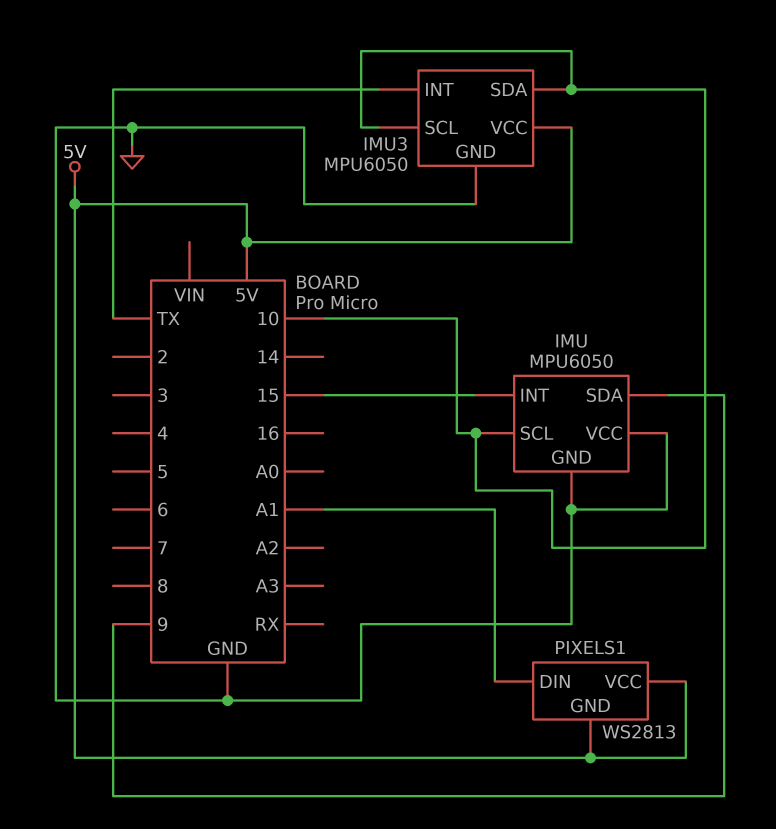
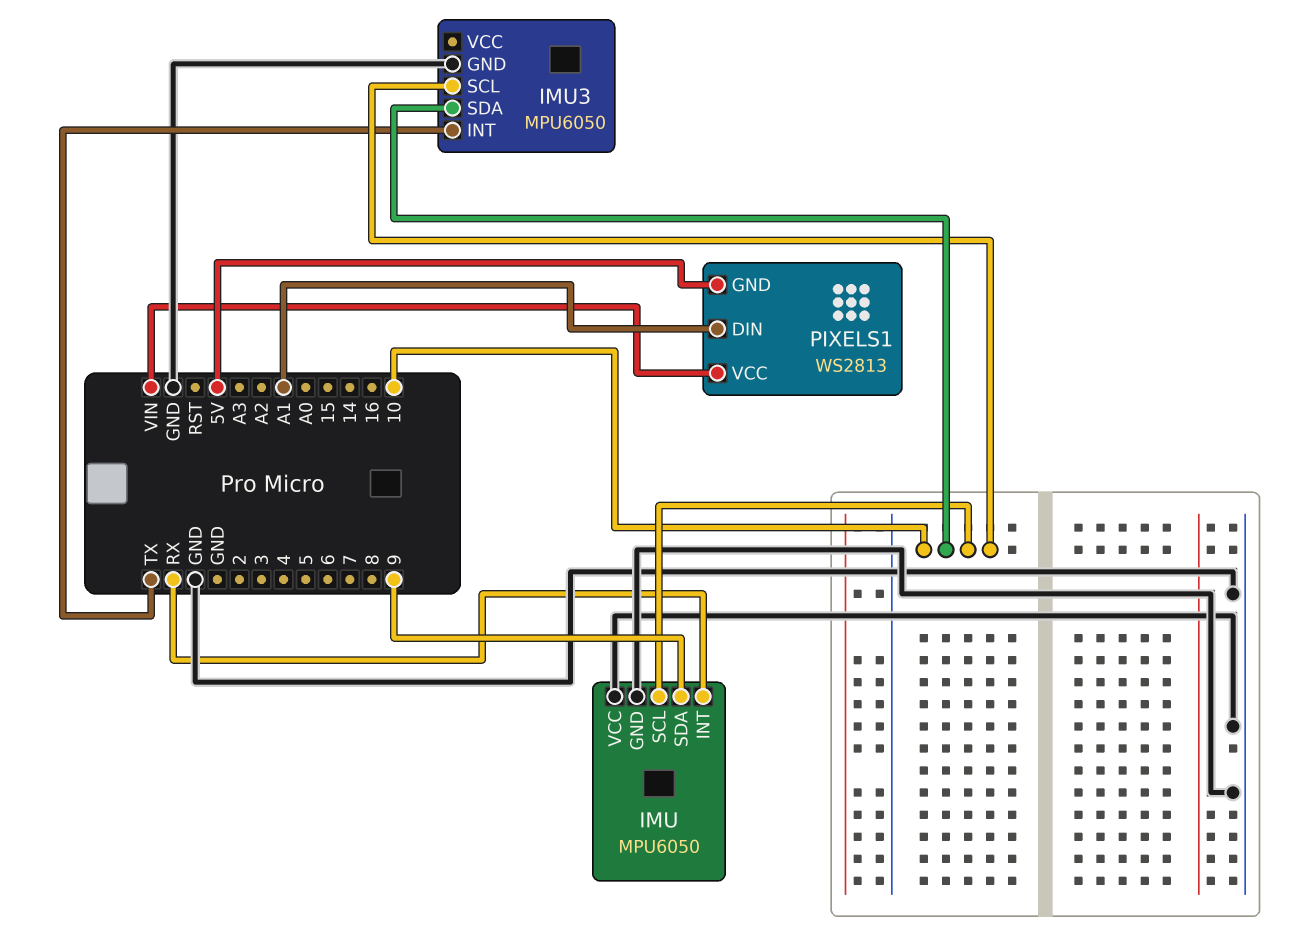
IMU pin INT: 15 -> RX
IMU3 pin VCC: 5V -> none
PIXELS1 pin VCC: 5V -> VIN

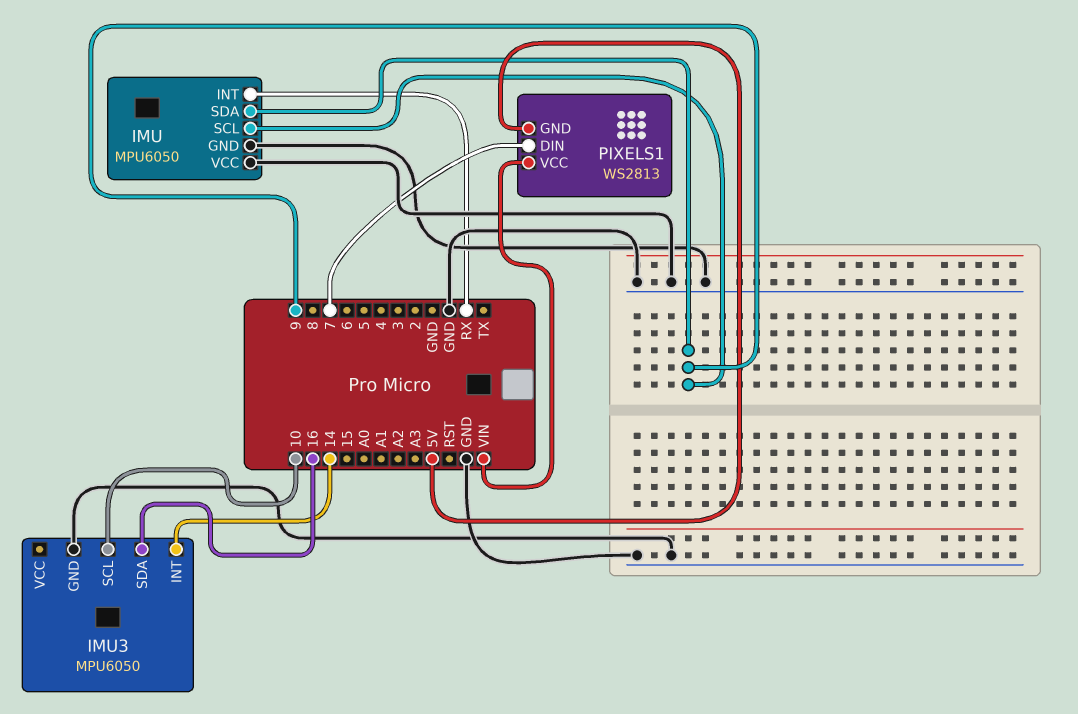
IMU pin SCL: 10 -> 9
IMU3 pin INT: TX -> 14
IMU3 pin SDA: 10 -> 16
PIXELS1 pin DIN: A1 -> 7

